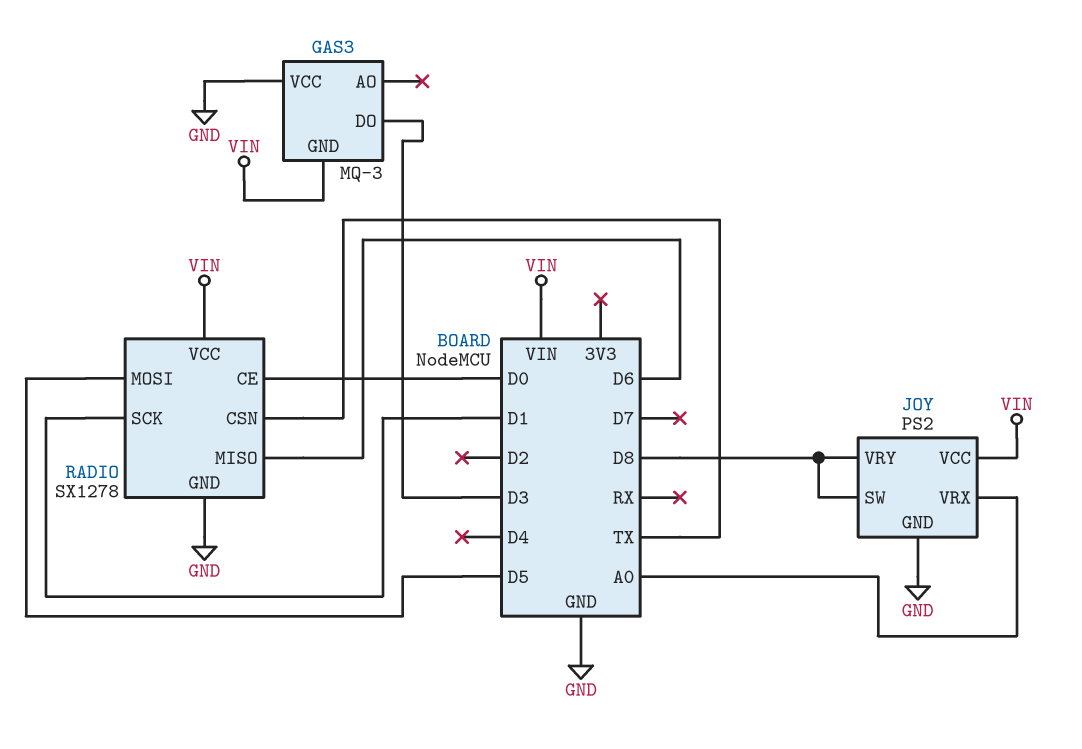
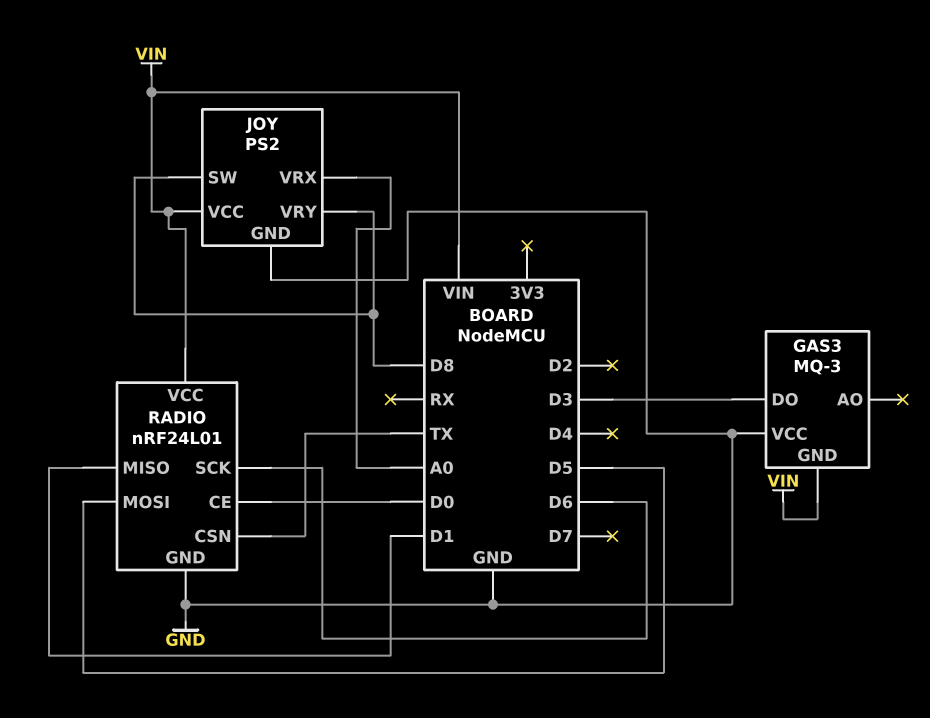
RADIO: SX1278 -> nRF24L01
RADIO pin MISO: D6 -> D1
RADIO pin SCK: D1 -> D6

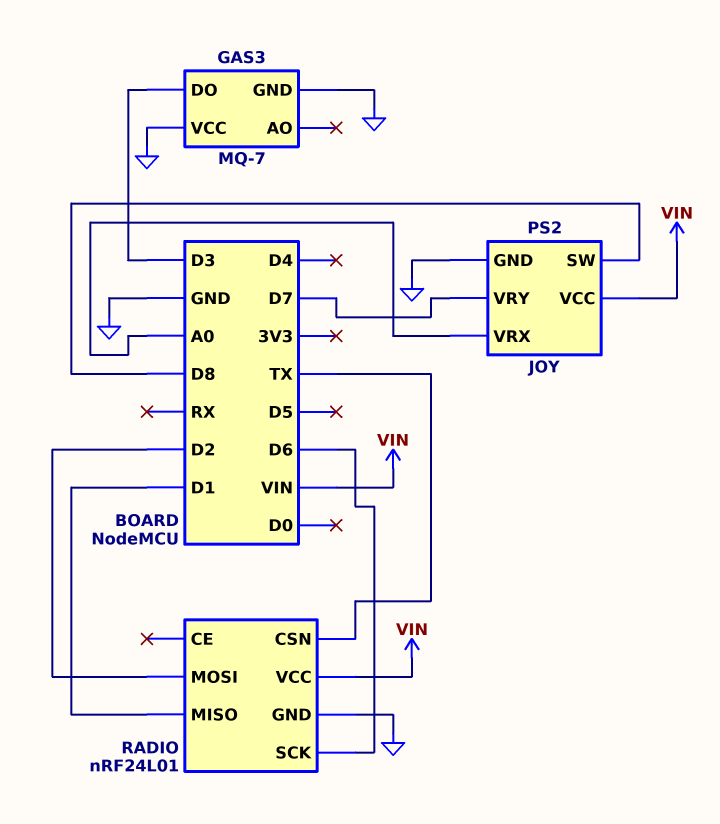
GAS3: MQ-3 -> MQ-7
GAS3 pin GND: VIN -> GND
JOY pin VRY: D8 -> D7
RADIO pin CE: D0 -> none
RADIO pin MOSI: D5 -> D2

